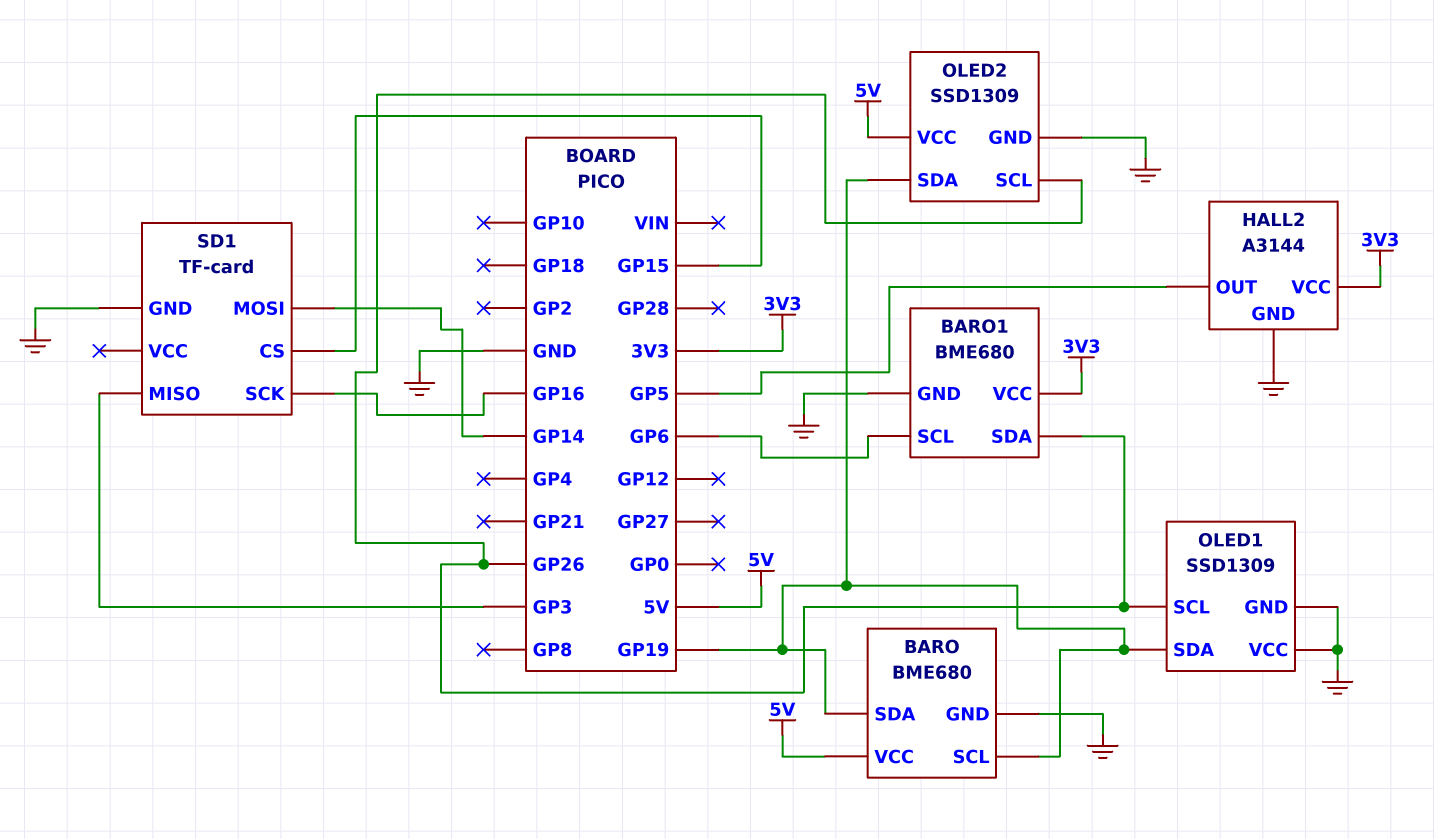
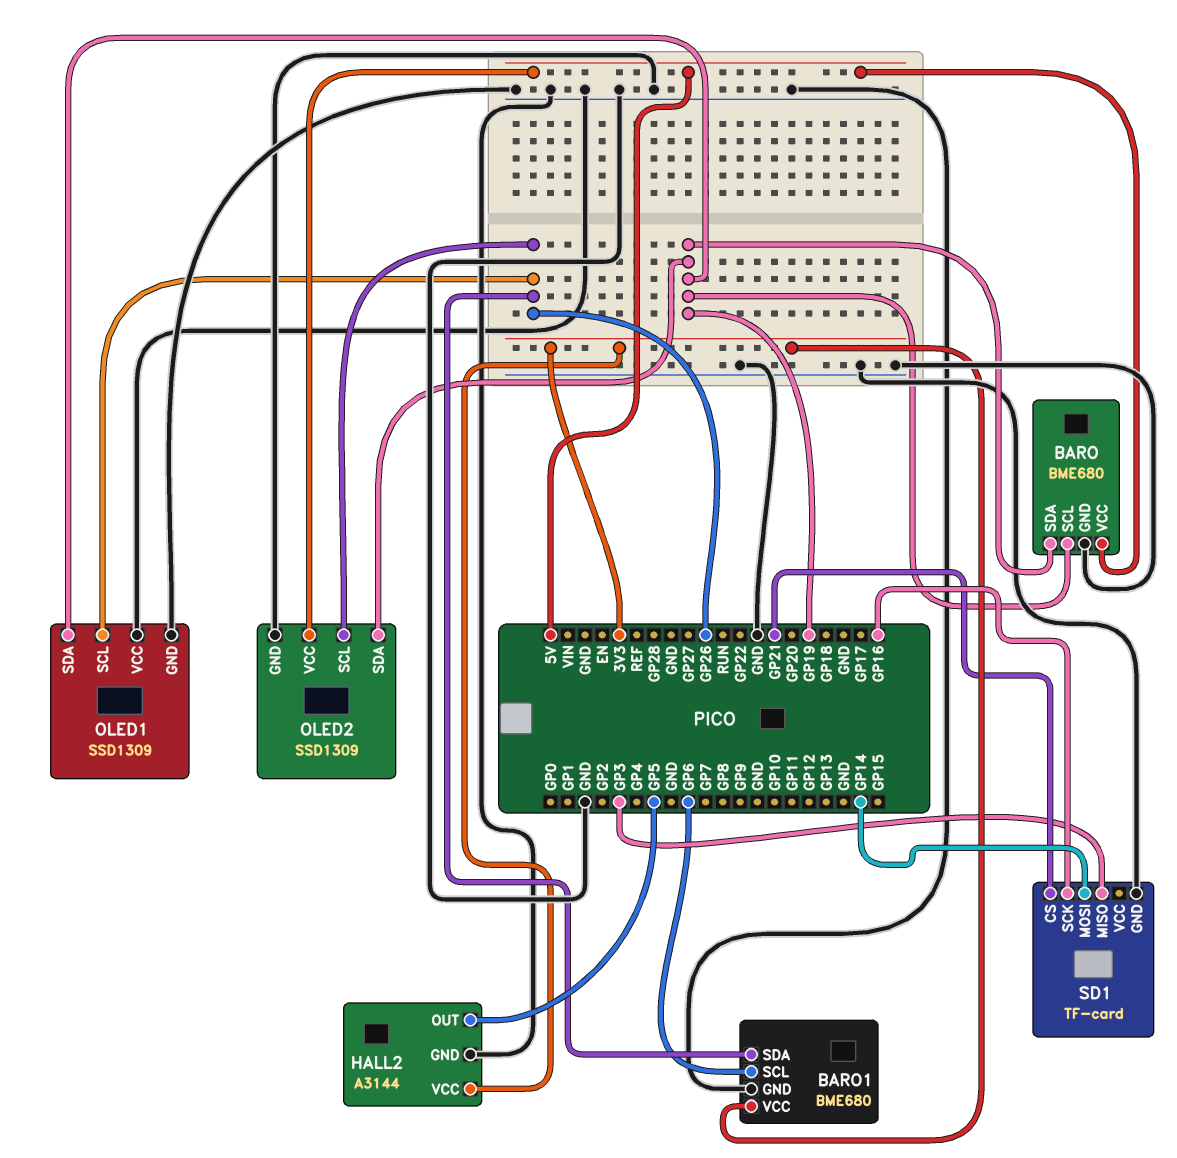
SD1 pin CS: GP15 -> GP21

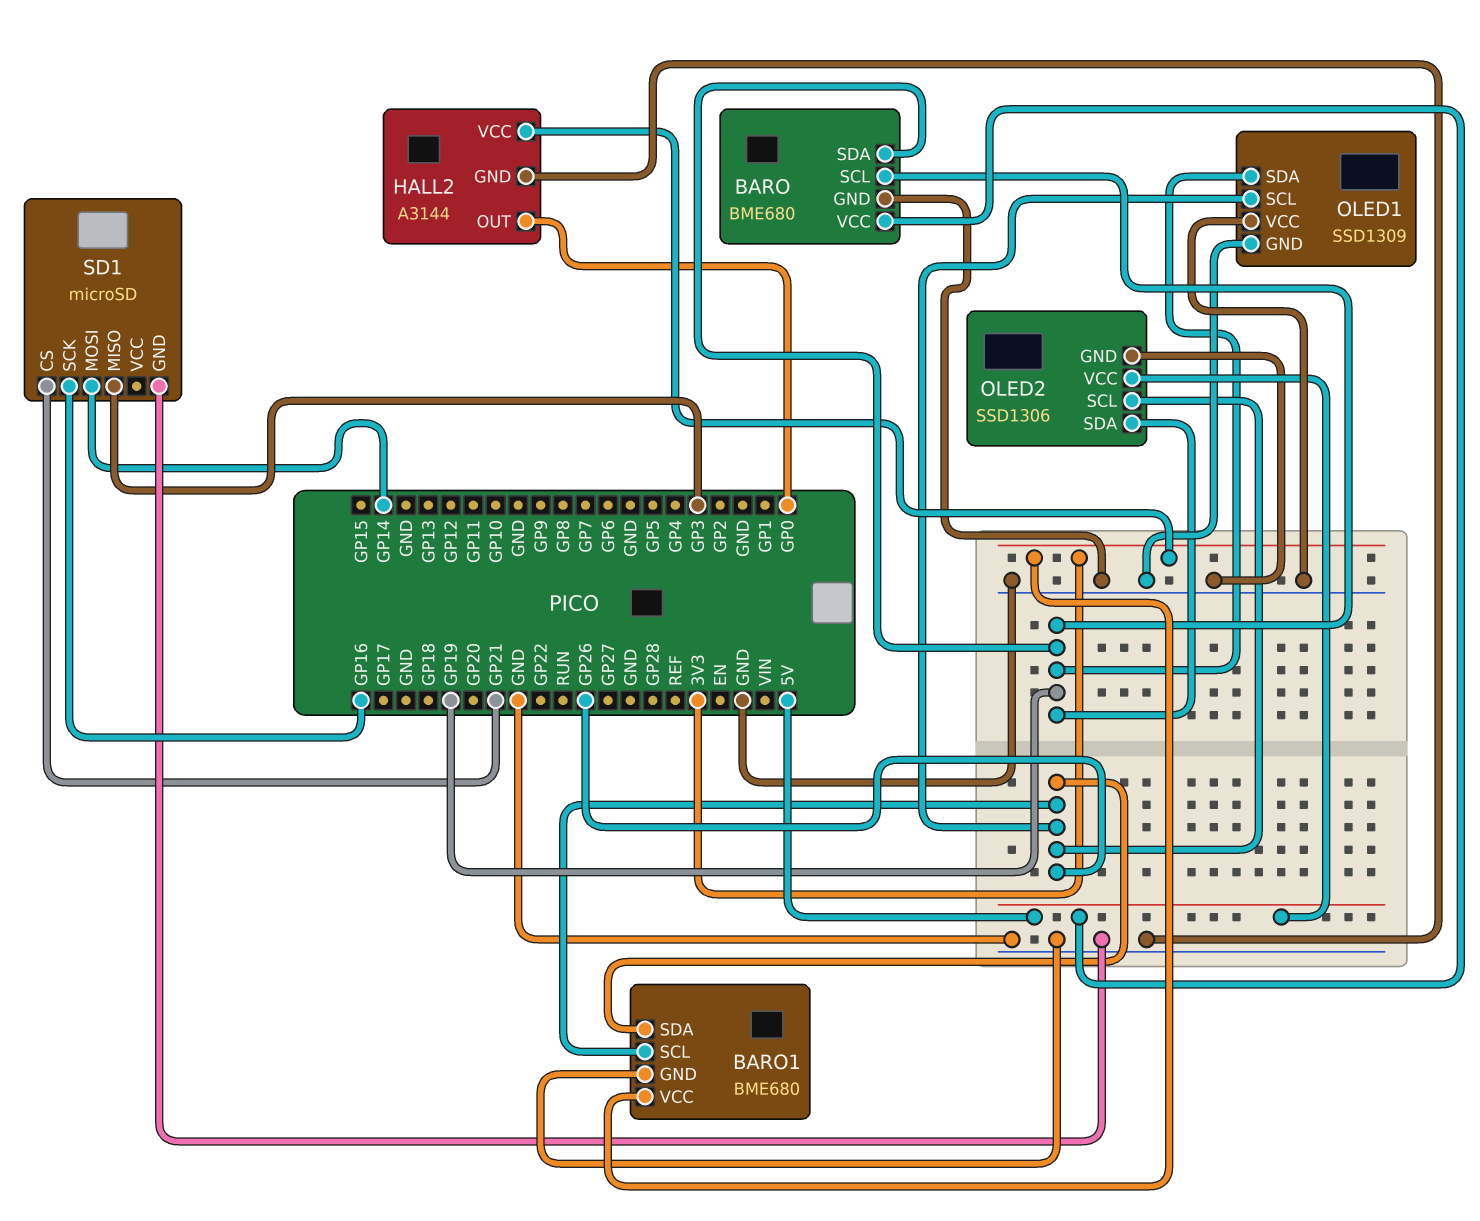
BARO1 pin SCL: GP6 -> GP26
HALL2 pin OUT: GP5 -> GP0
OLED2: SSD1309 -> SSD1306
SD1: TF-card -> microSD

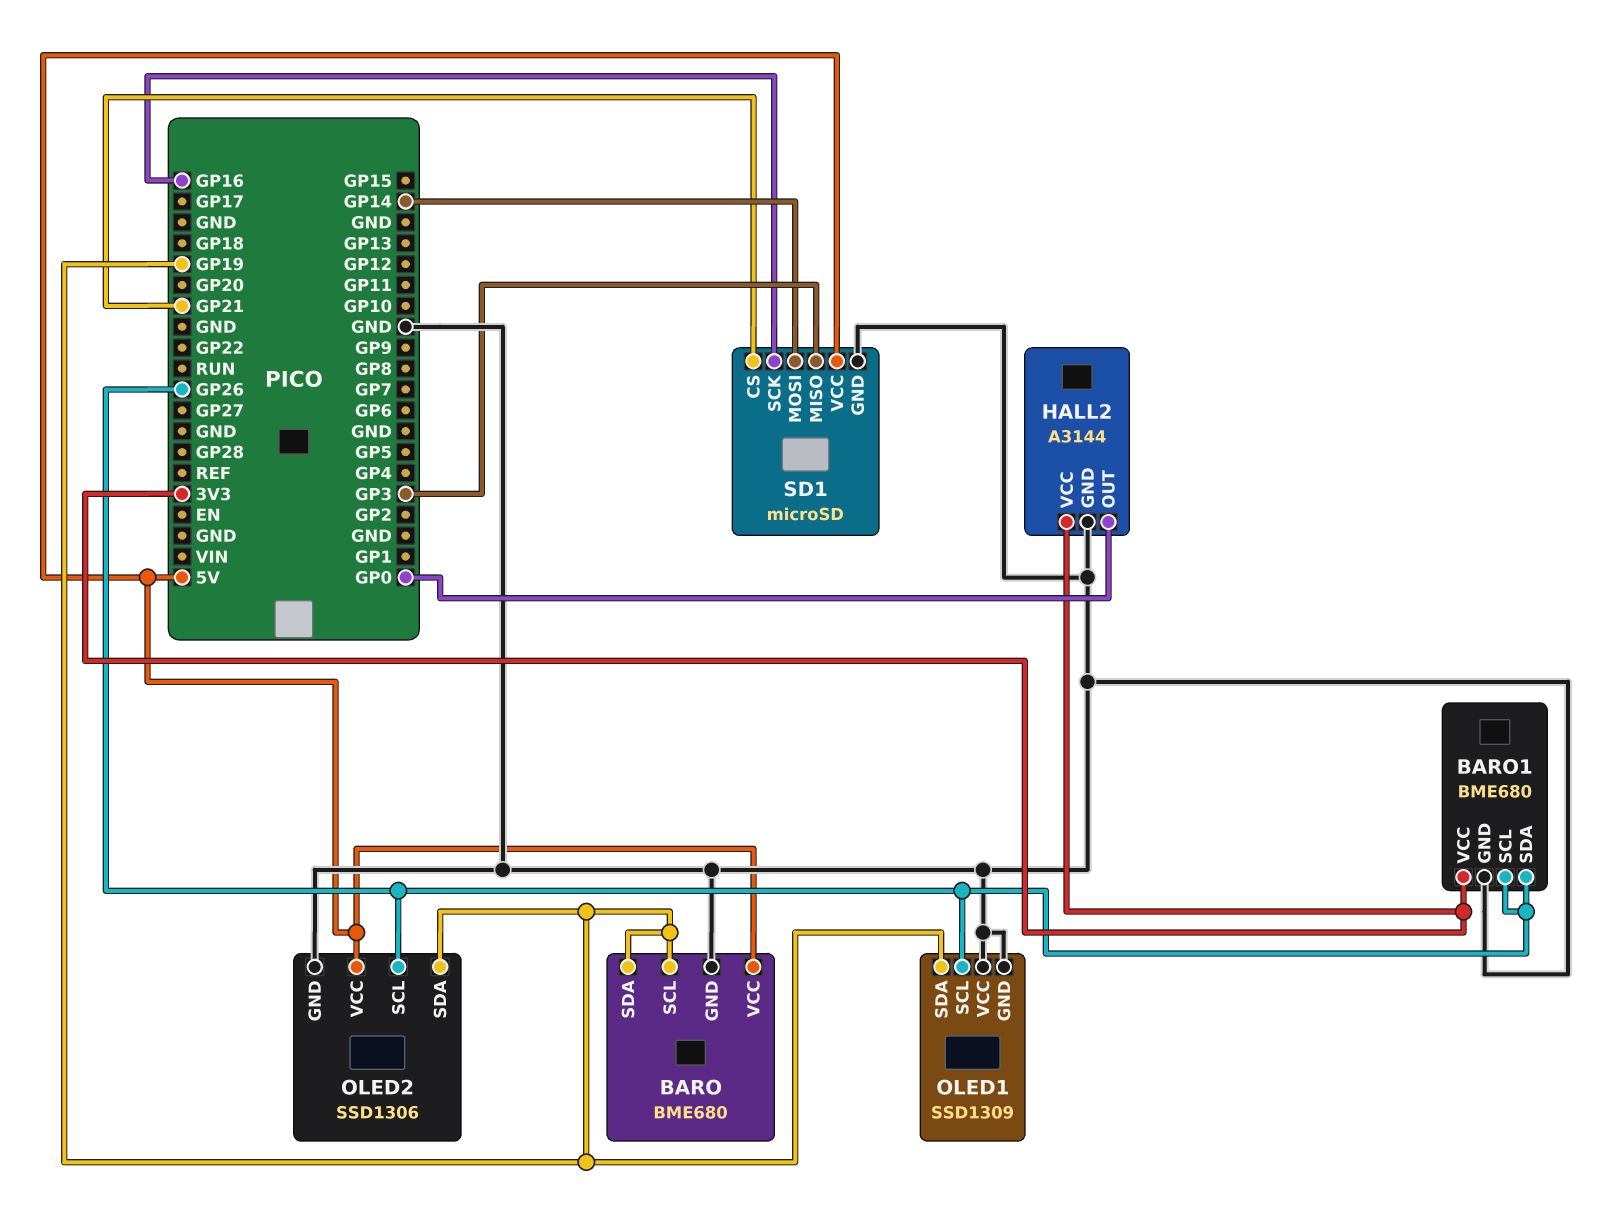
SD1 pin VCC: none -> 5V

